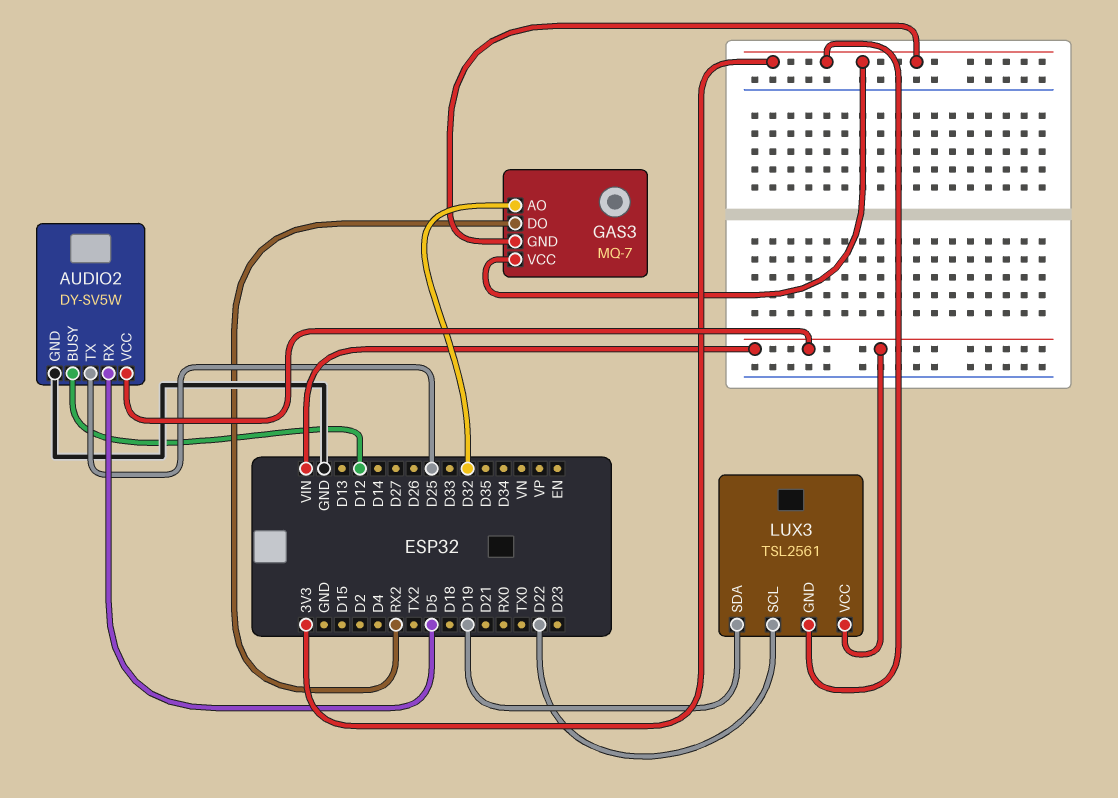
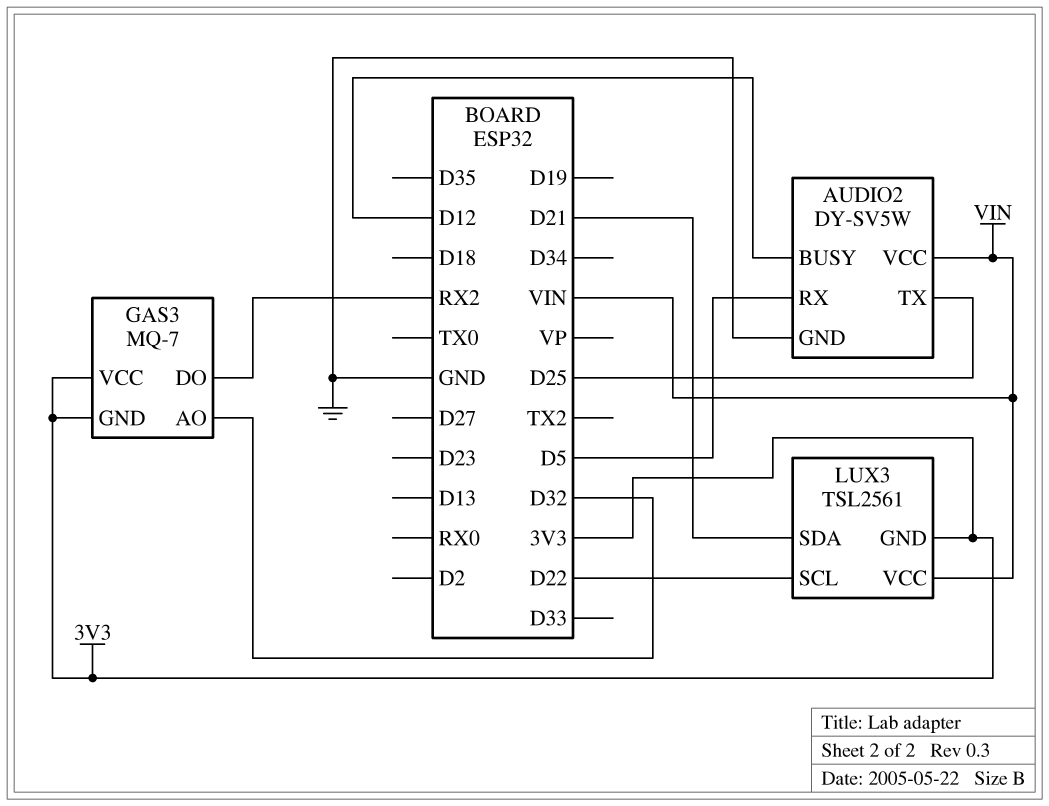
LUX3 pin SDA: D19 -> D21

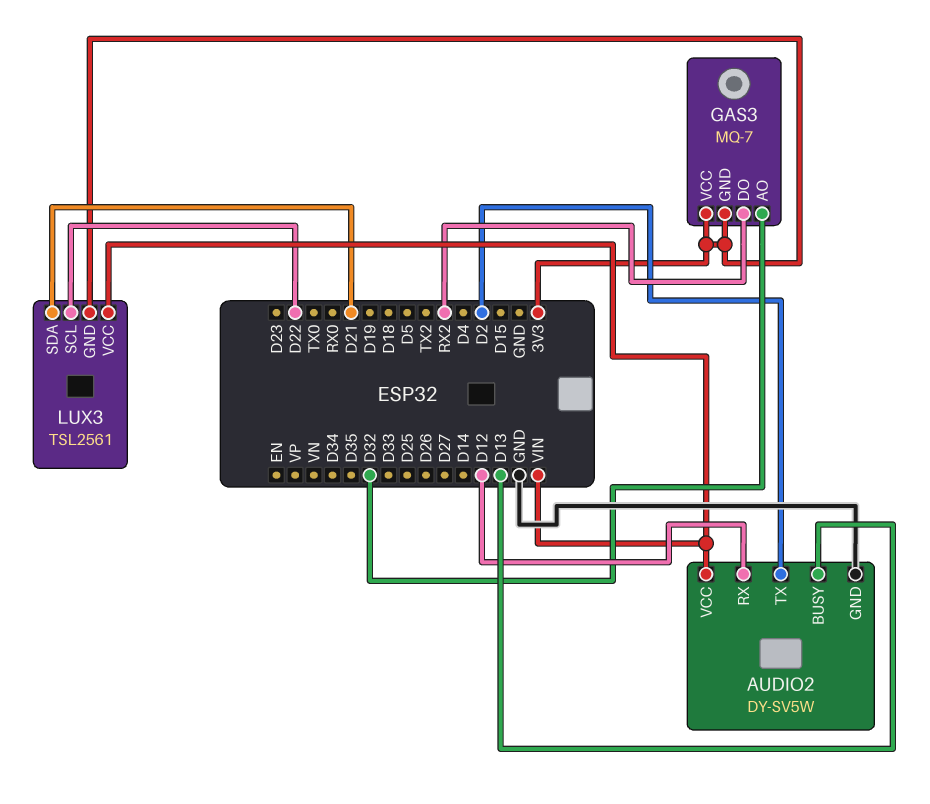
AUDIO2 pin BUSY: D12 -> D13
AUDIO2 pin RX: D5 -> D12
AUDIO2 pin TX: D25 -> D2

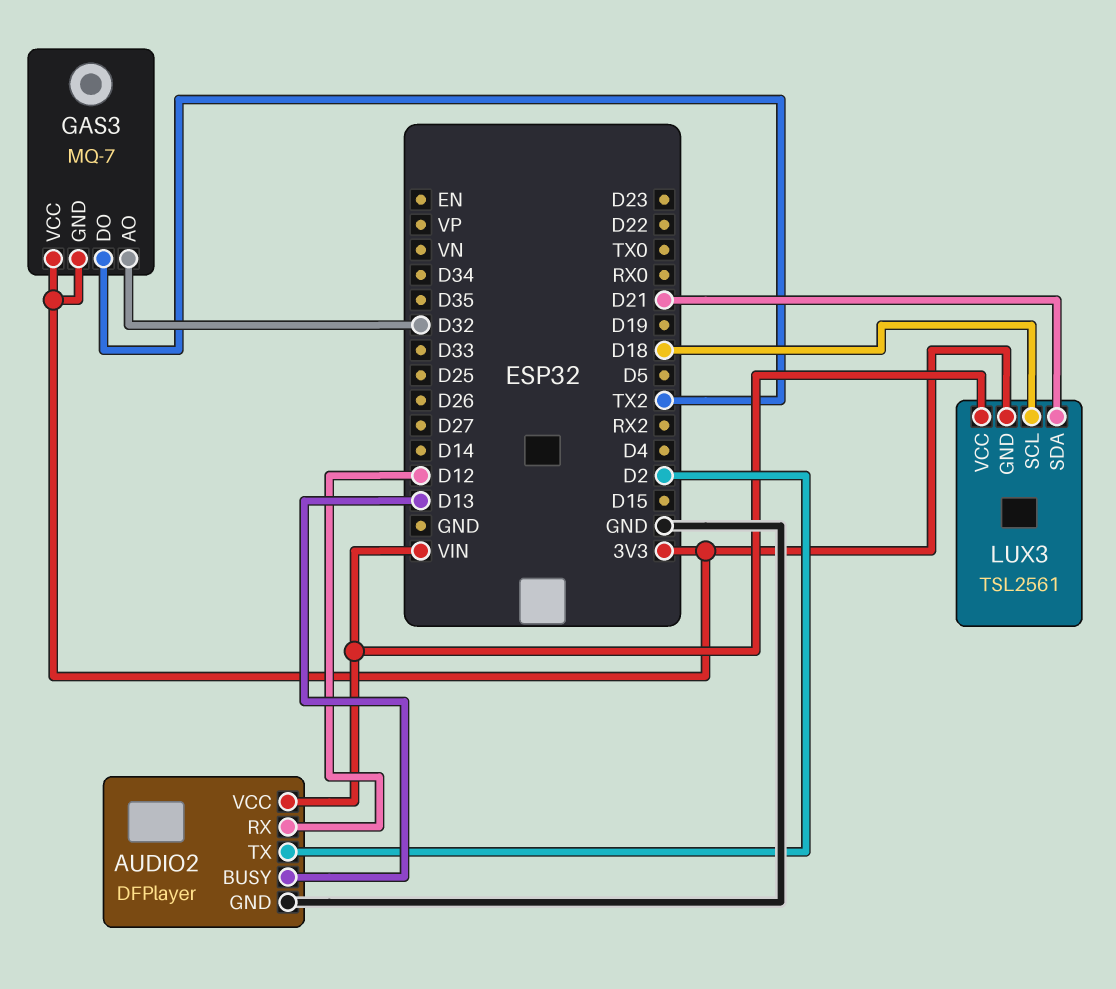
AUDIO2: DY-SV5W -> DFPlayer
GAS3 pin DO: RX2 -> TX2
LUX3 pin SCL: D22 -> D18

